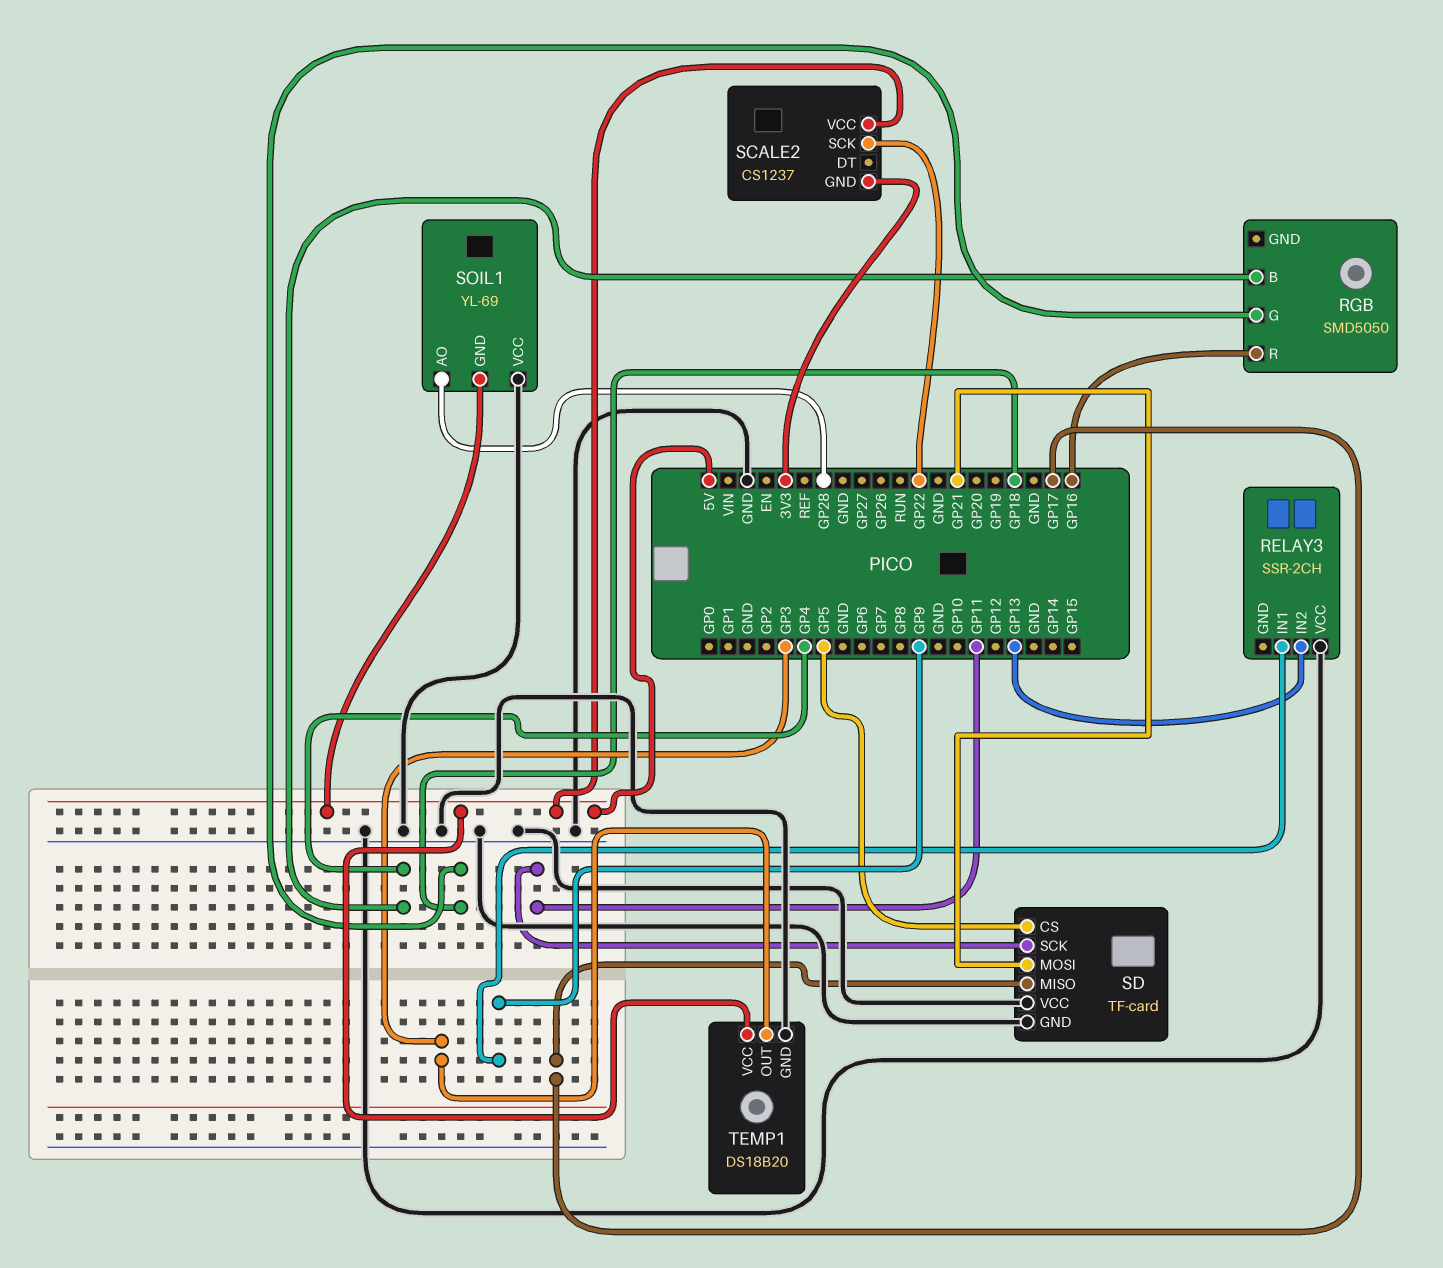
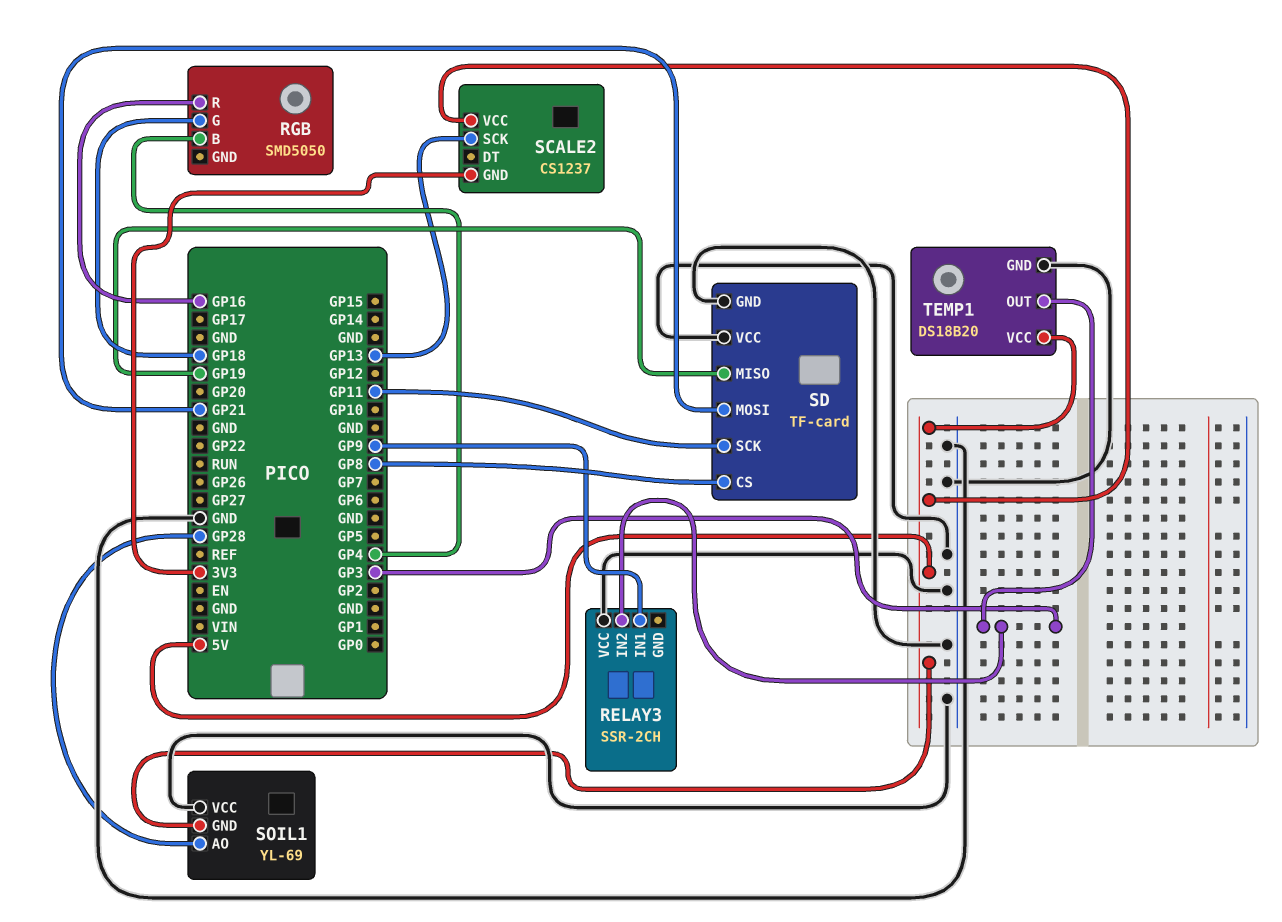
RELAY3 pin IN2: GP13 -> GP3
SCALE2 pin SCK: GP22 -> GP13
SD pin CS: GP5 -> GP8
SD pin MISO: GP17 -> GP19

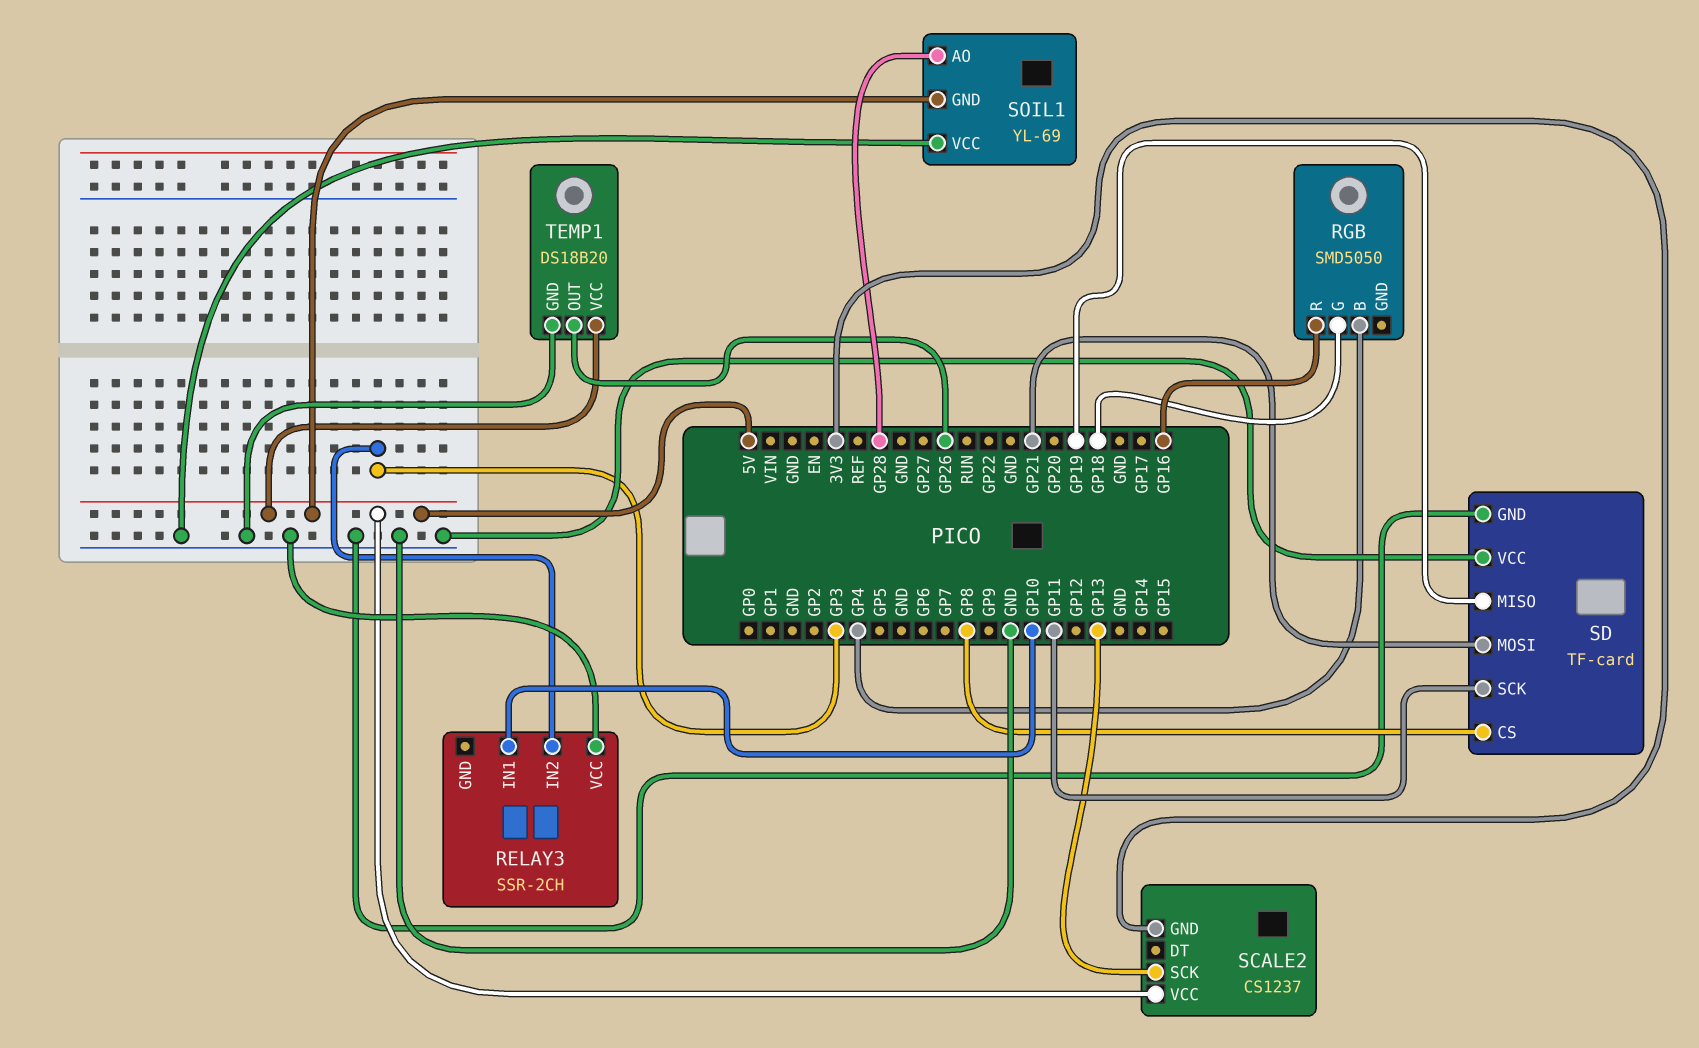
RELAY3 pin IN1: GP9 -> GP10
TEMP1 pin OUT: GP3 -> GP26

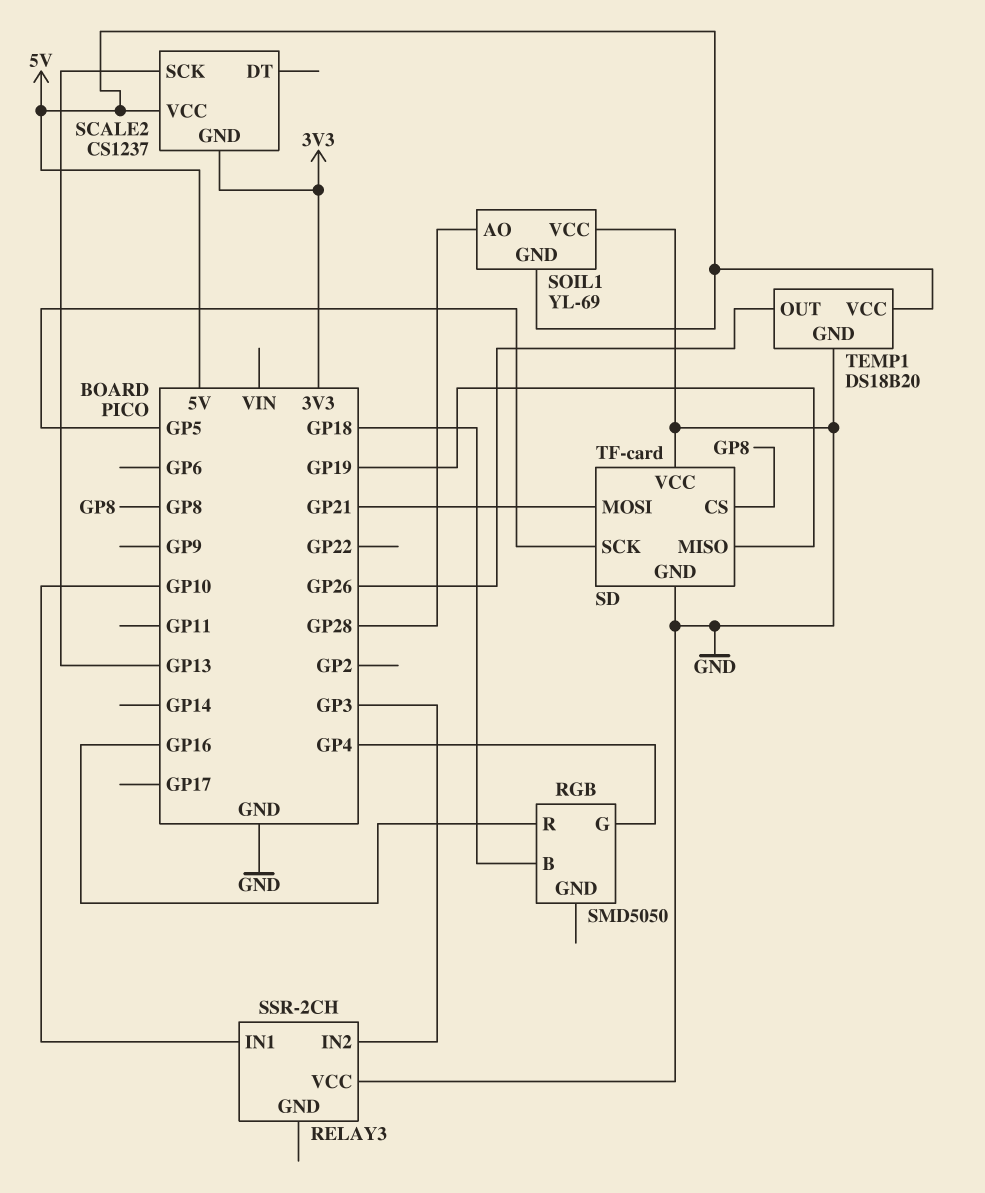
RGB pin B: GP4 -> GP18
RGB pin G: GP18 -> GP4
SD pin SCK: GP11 -> GP5

